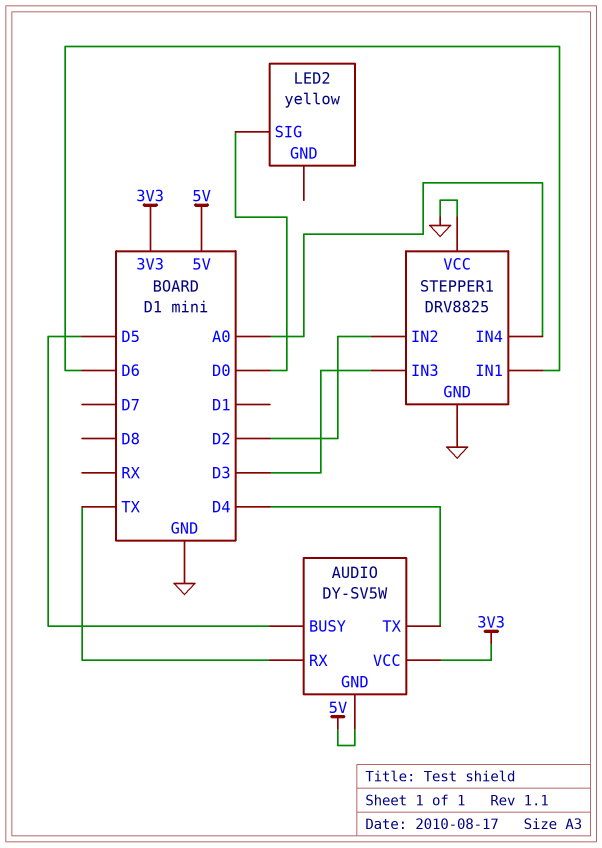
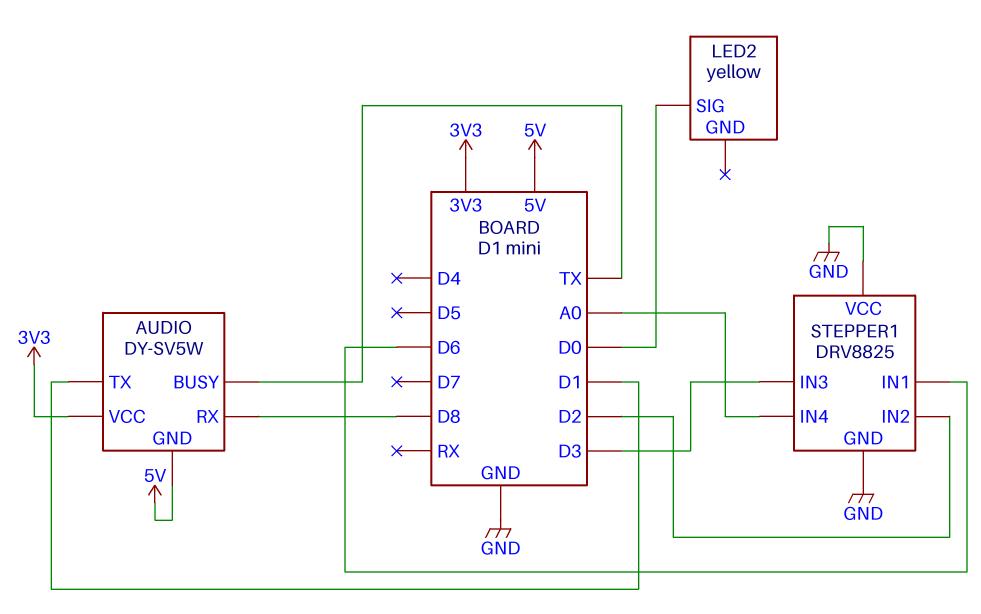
AUDIO pin BUSY: D5 -> TX
AUDIO pin RX: TX -> D8
AUDIO pin TX: D4 -> D1

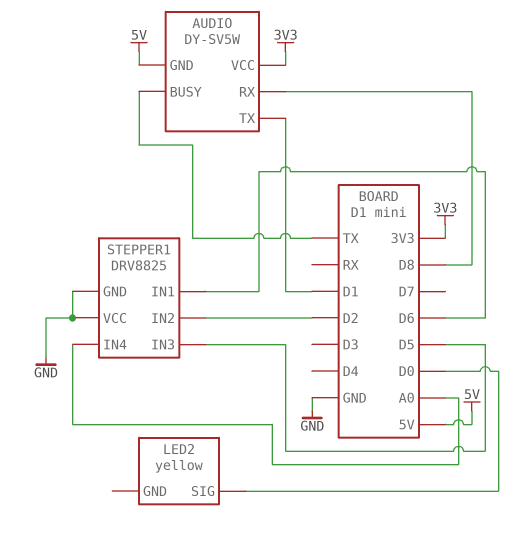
STEPPER1 pin IN3: D3 -> D5

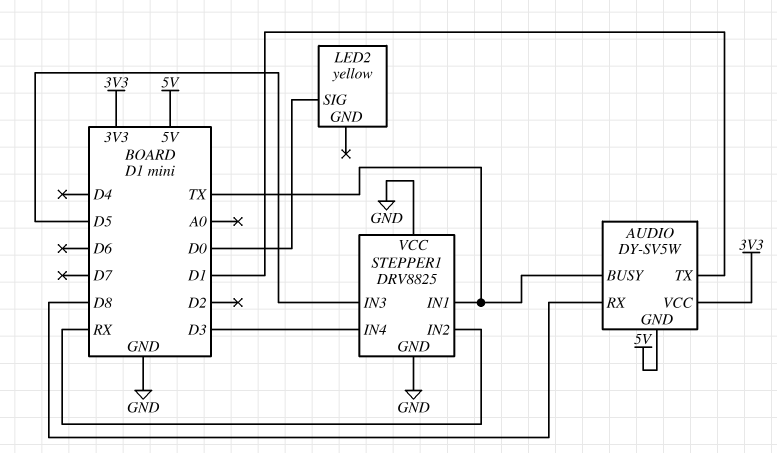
STEPPER1 pin IN1: D6 -> TX
STEPPER1 pin IN2: D2 -> RX
STEPPER1 pin IN4: A0 -> D3

